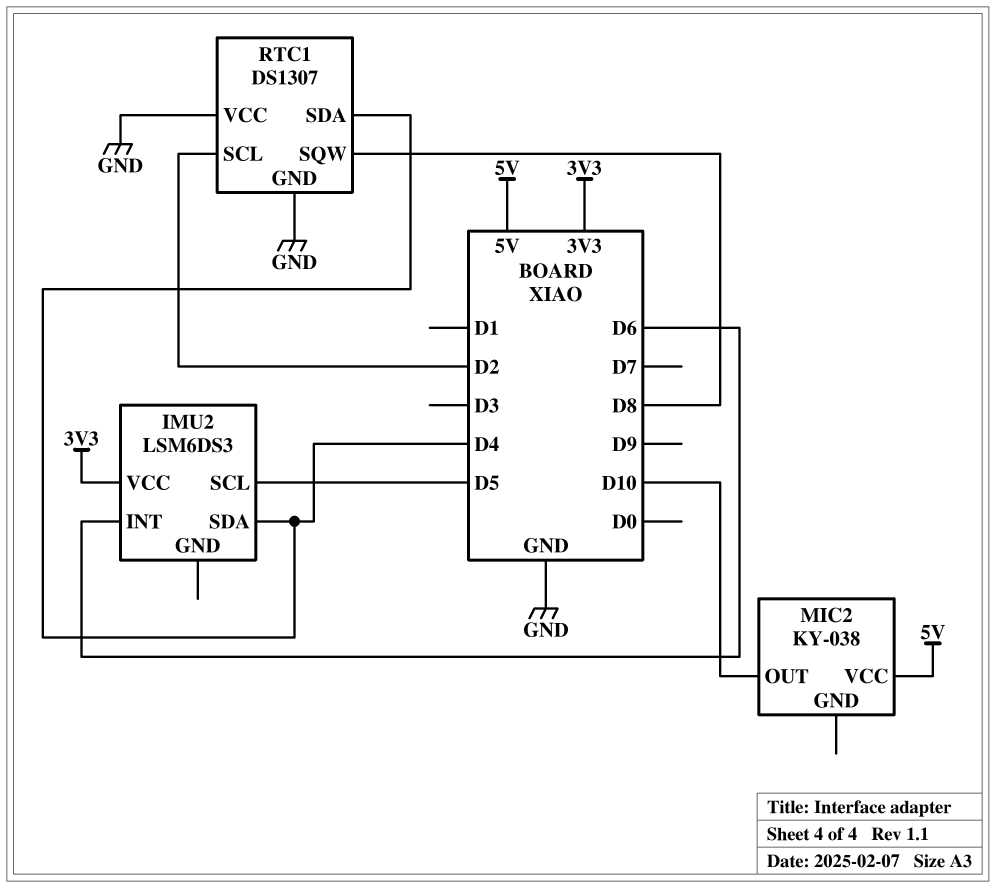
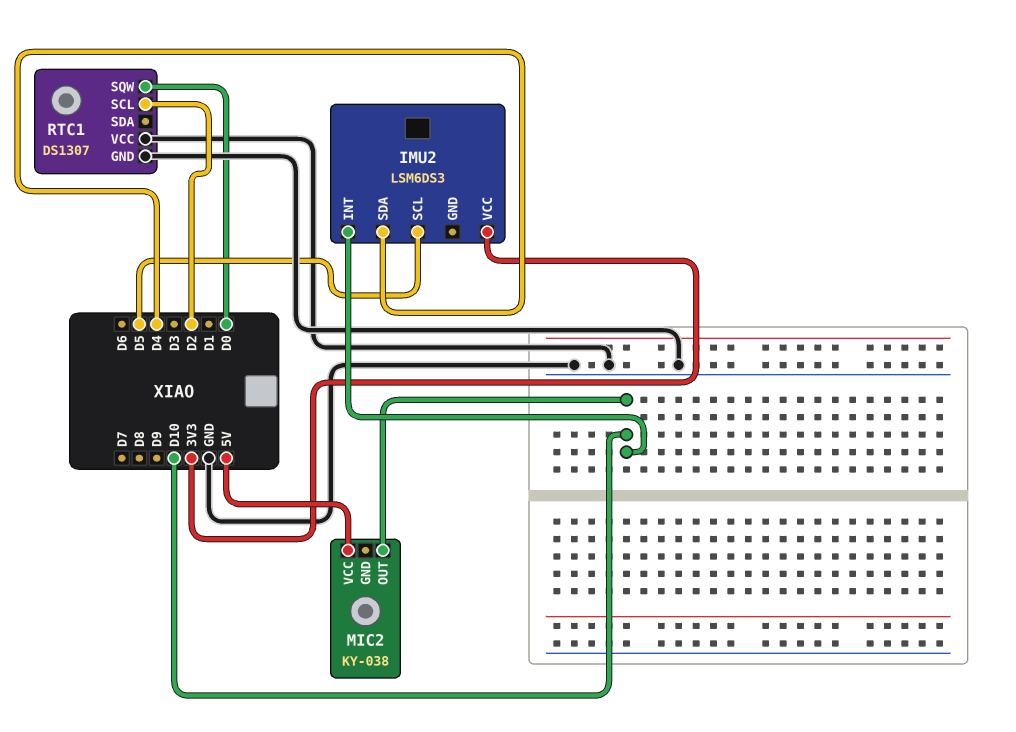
IMU2 pin INT: D6 -> D10
RTC1 pin SDA: D4 -> none
RTC1 pin SQW: D8 -> D0

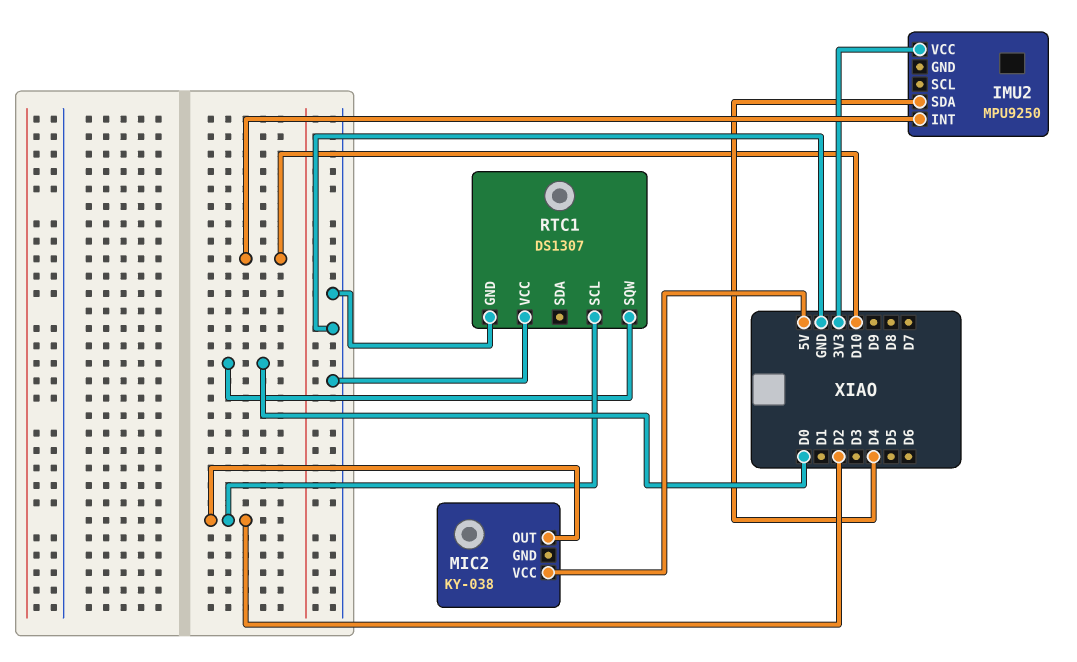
IMU2: LSM6DS3 -> MPU9250
IMU2 pin SCL: D5 -> none
MIC2 pin OUT: D10 -> D2

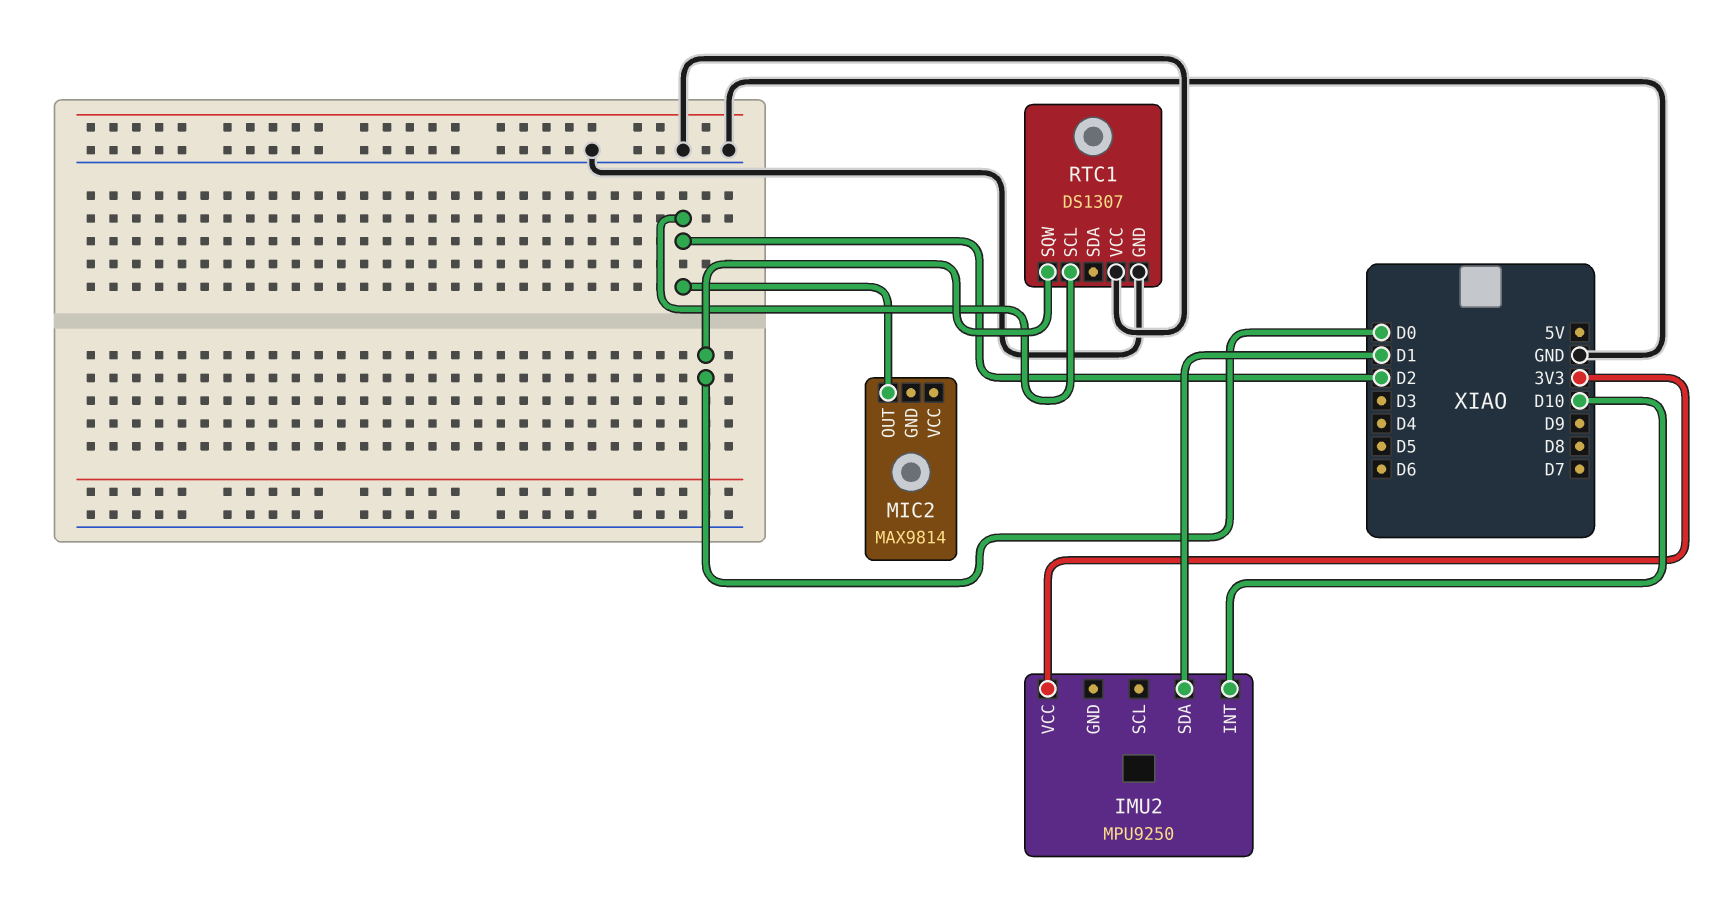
IMU2 pin SDA: D4 -> D1
MIC2: KY-038 -> MAX9814
MIC2 pin VCC: 5V -> none

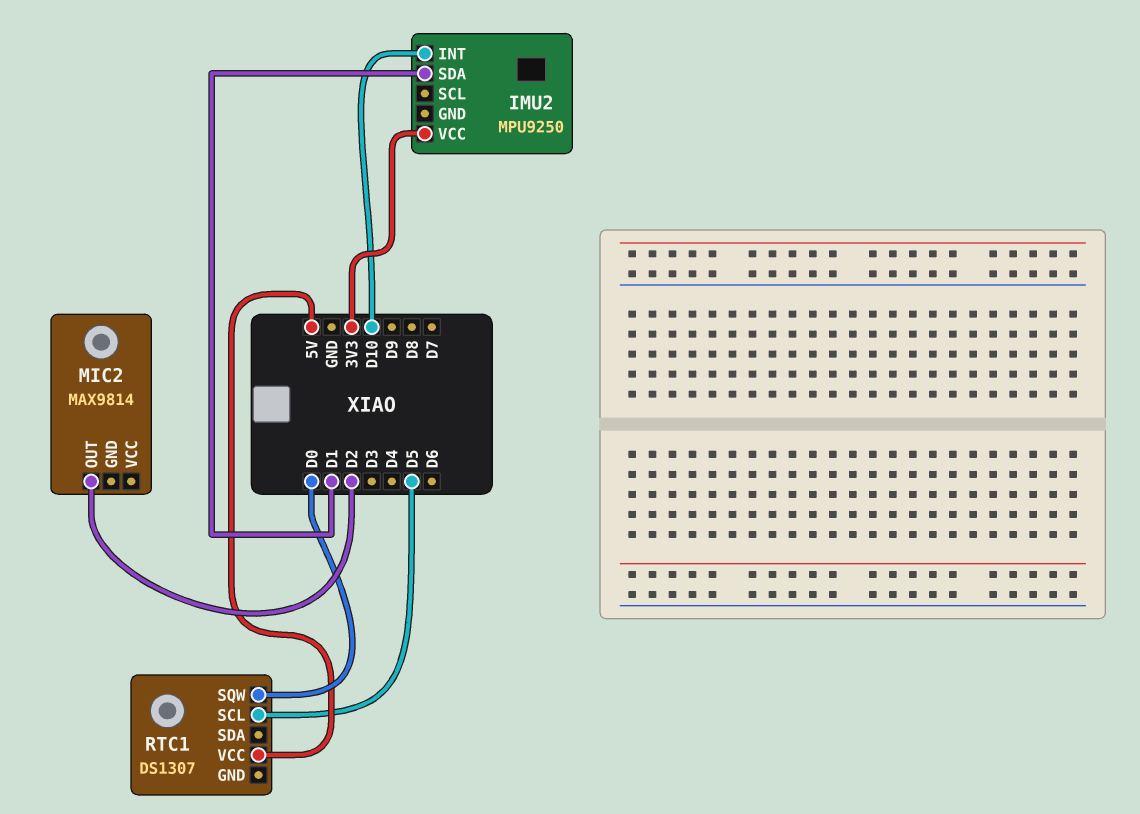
RTC1 pin GND: GND -> none
RTC1 pin SCL: D2 -> D5
RTC1 pin VCC: GND -> 5V

